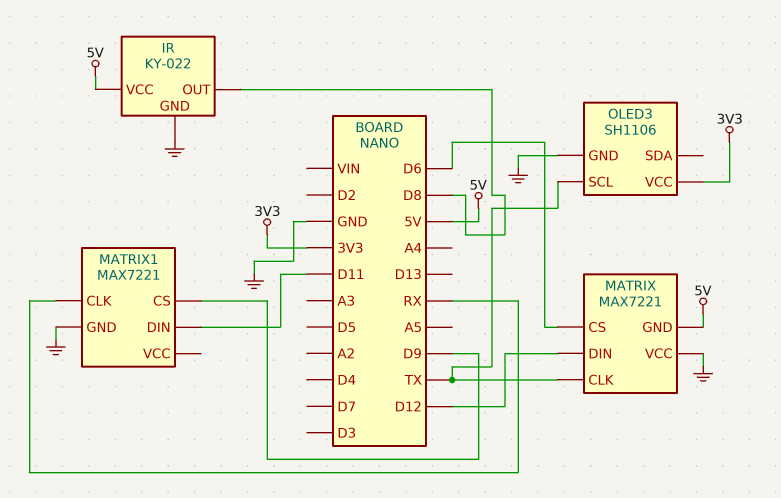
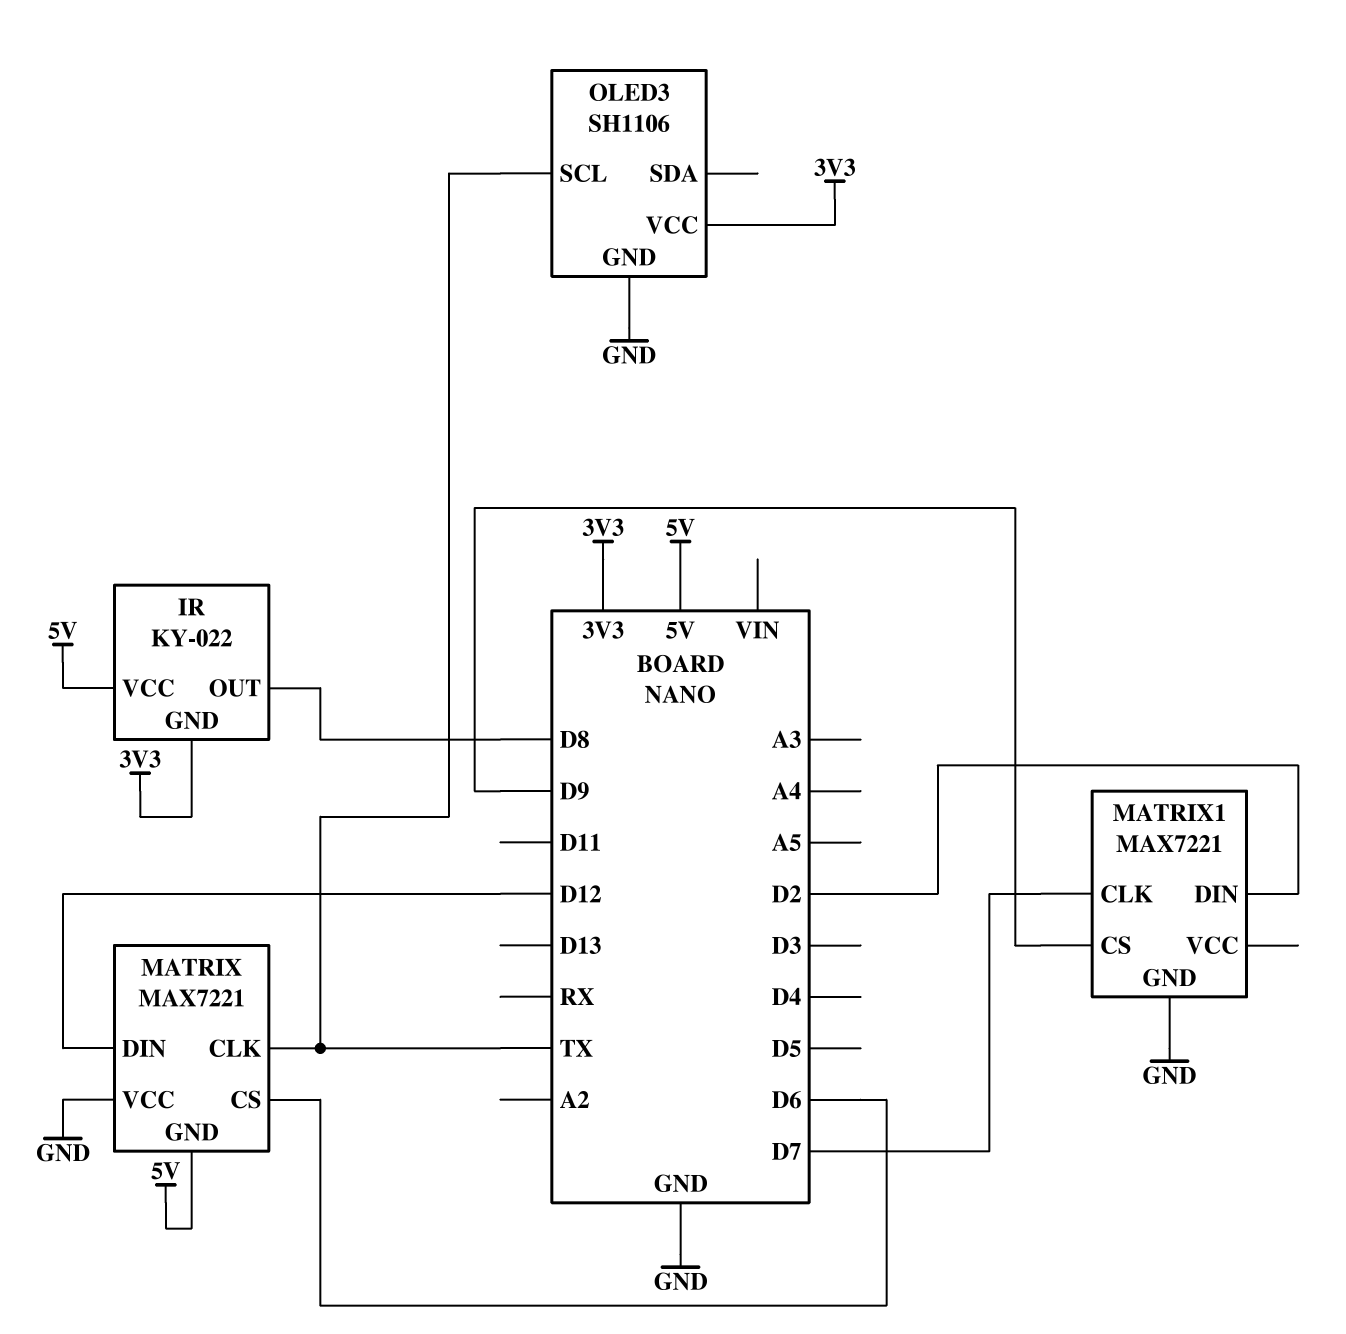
IR pin GND: GND -> 3V3
MATRIX1 pin CLK: RX -> D7
MATRIX1 pin DIN: D11 -> D2

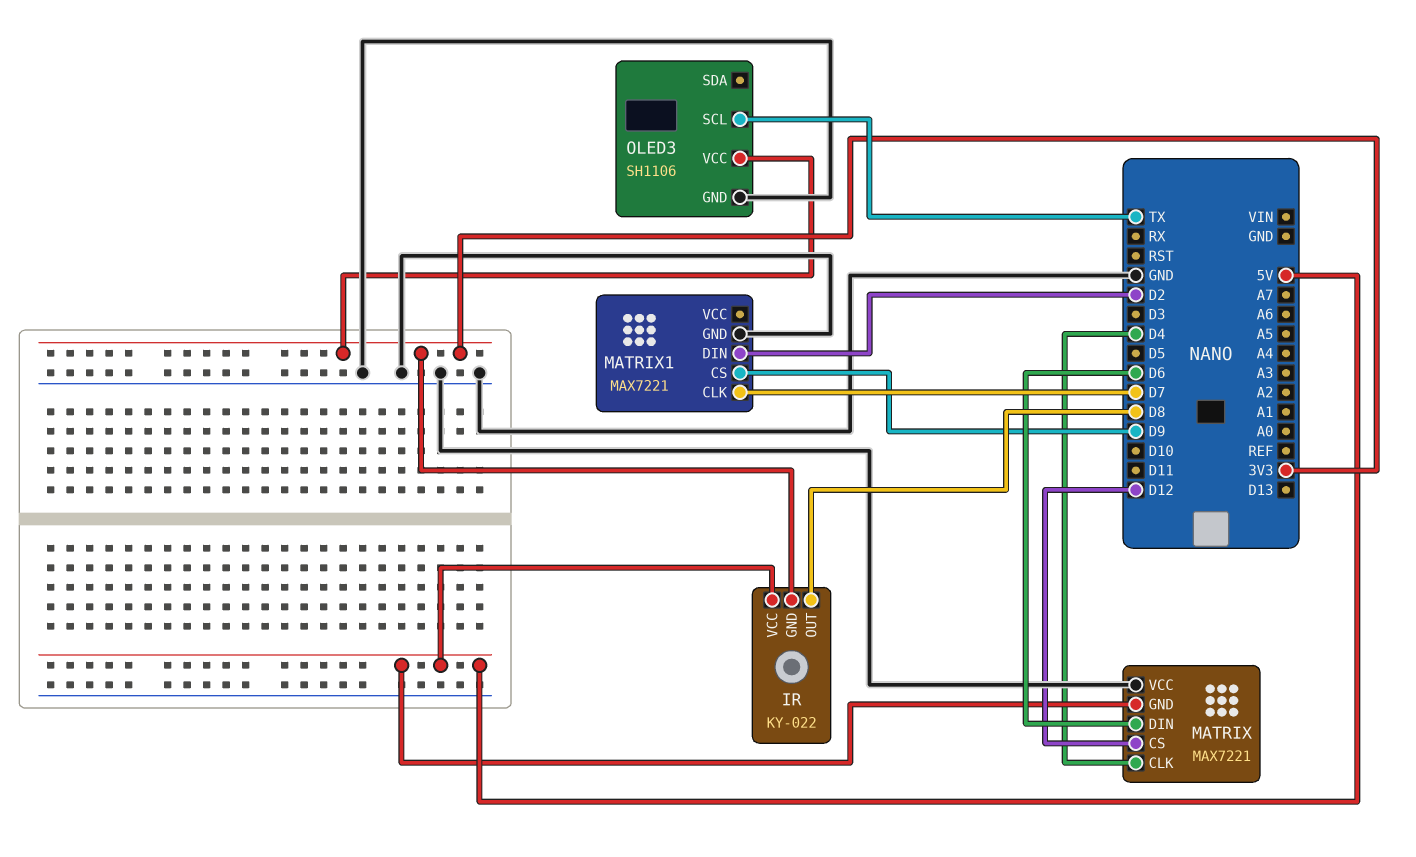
MATRIX pin CLK: TX -> D4
MATRIX pin CS: D6 -> D12
MATRIX pin DIN: D12 -> D6

